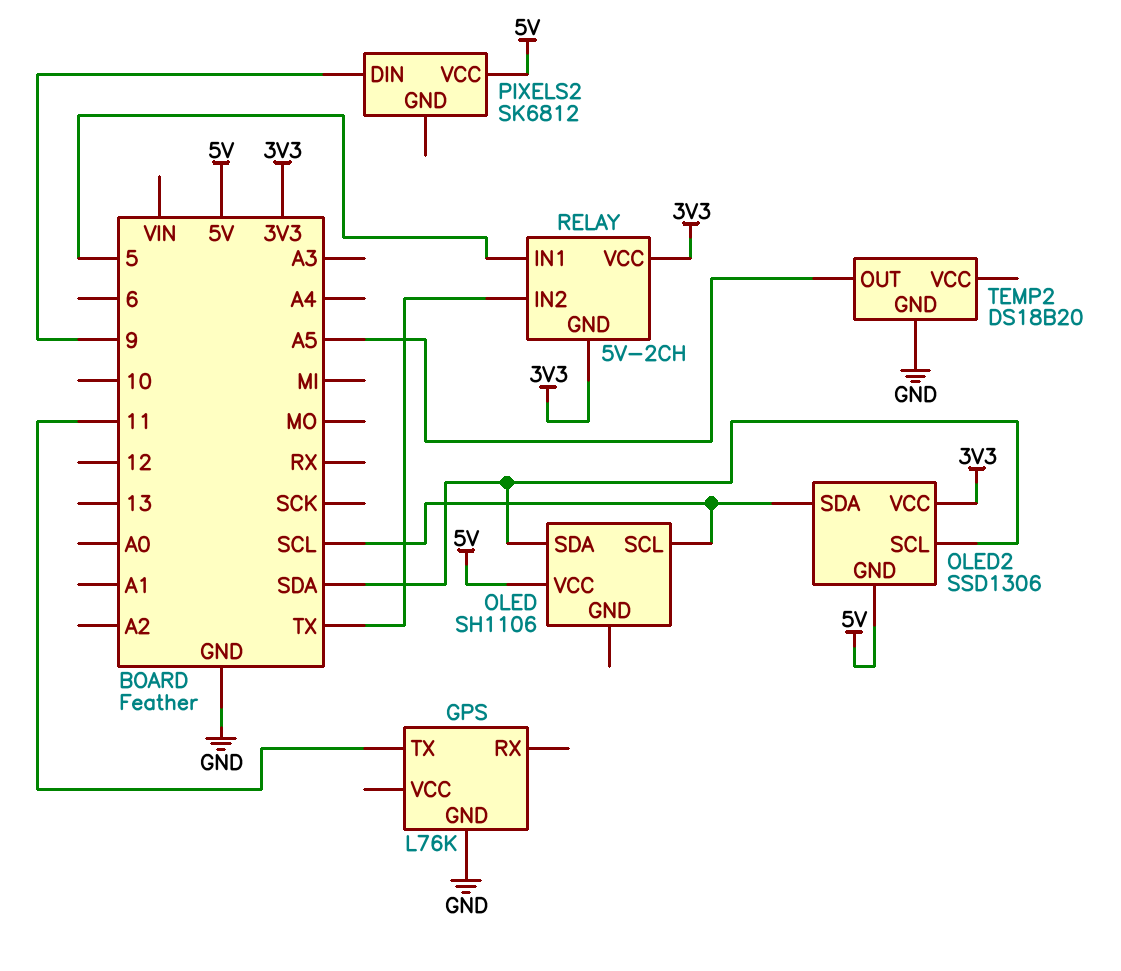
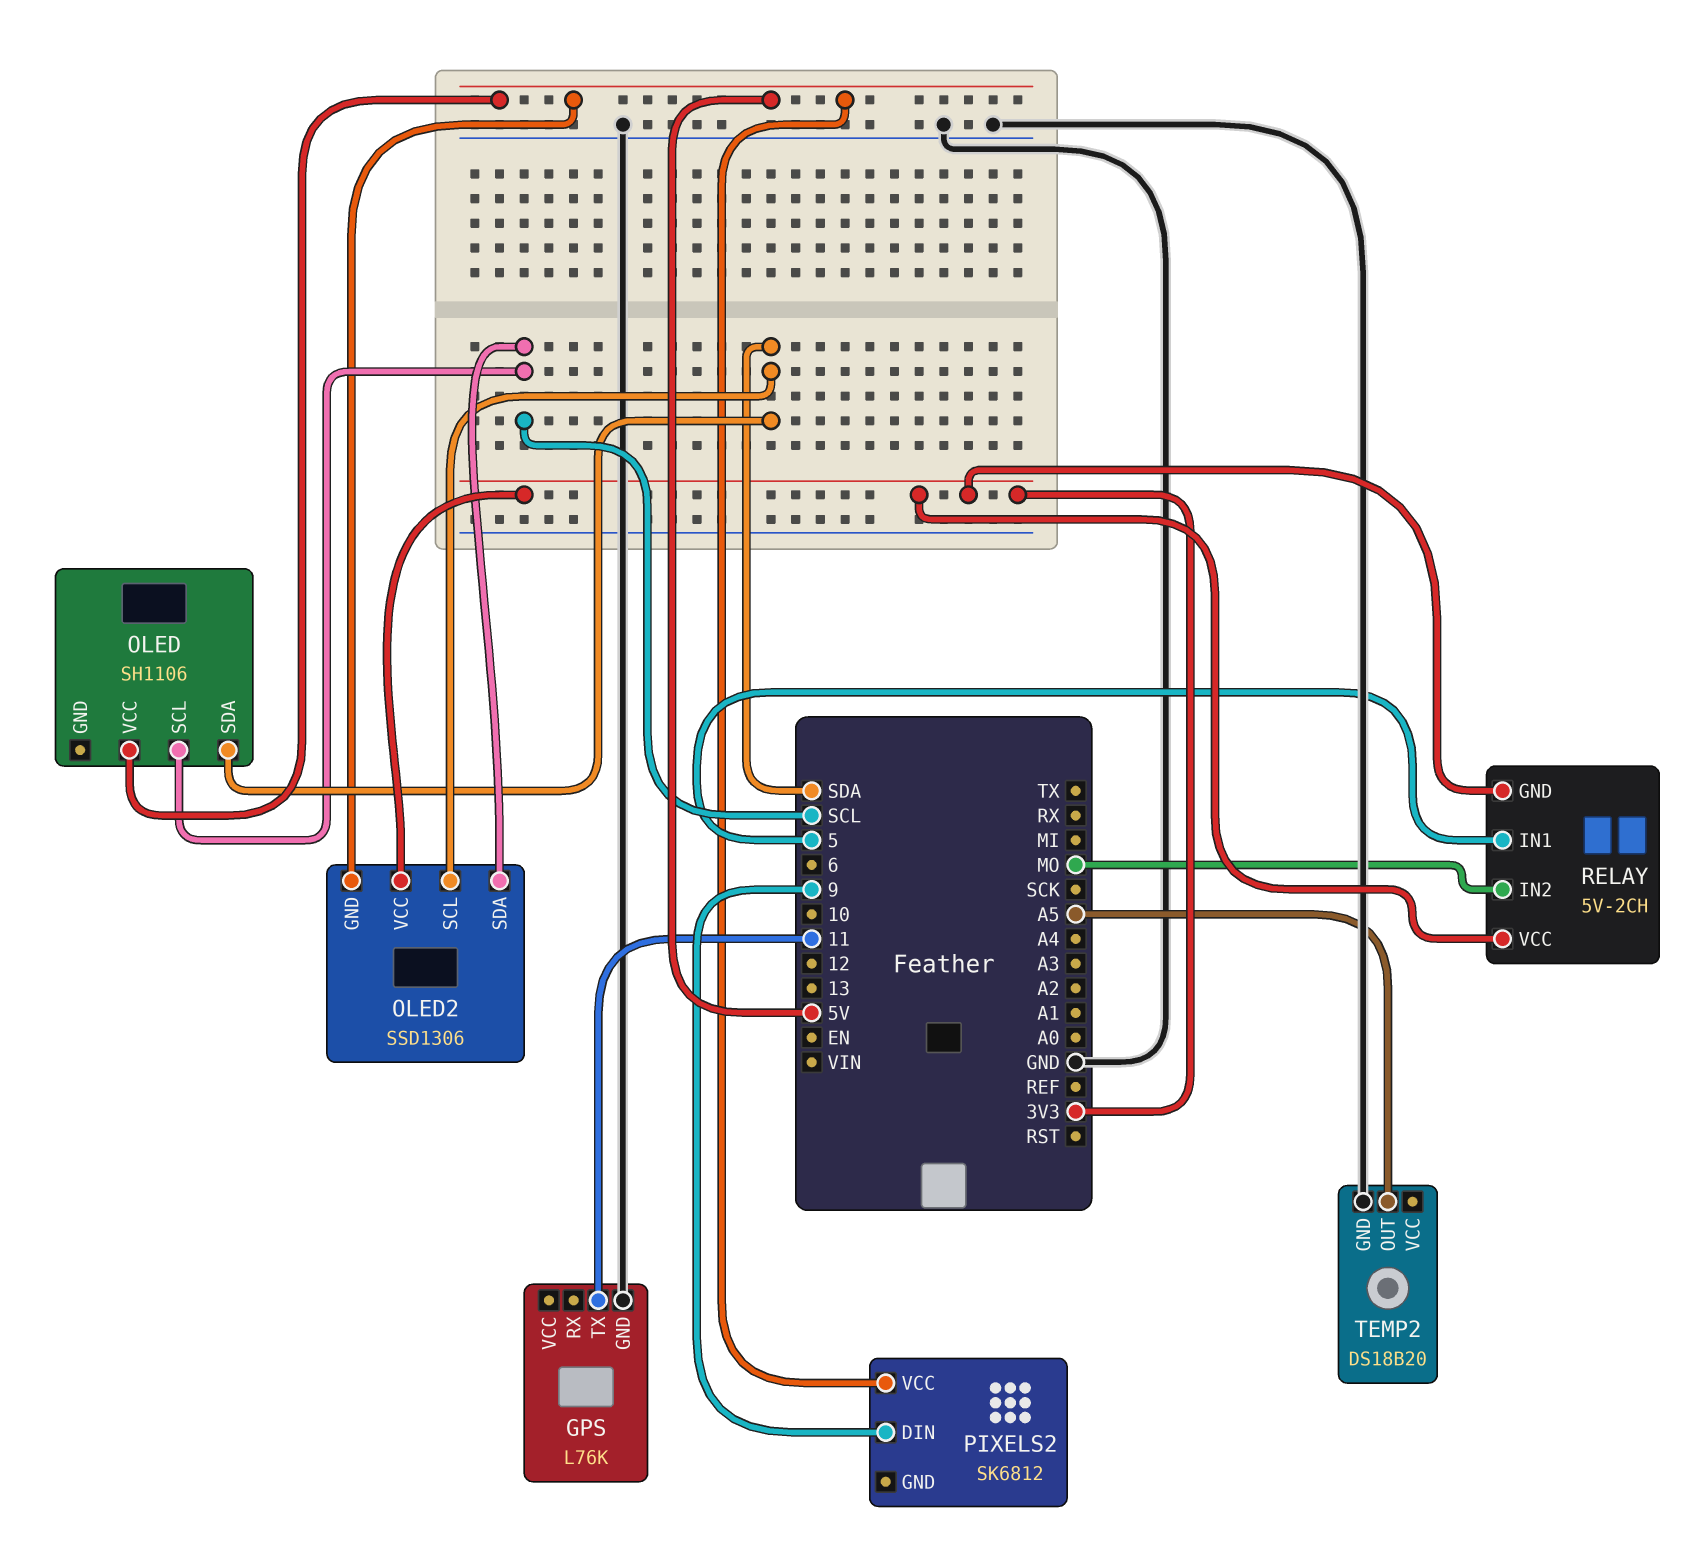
RELAY pin IN2: TX -> MO

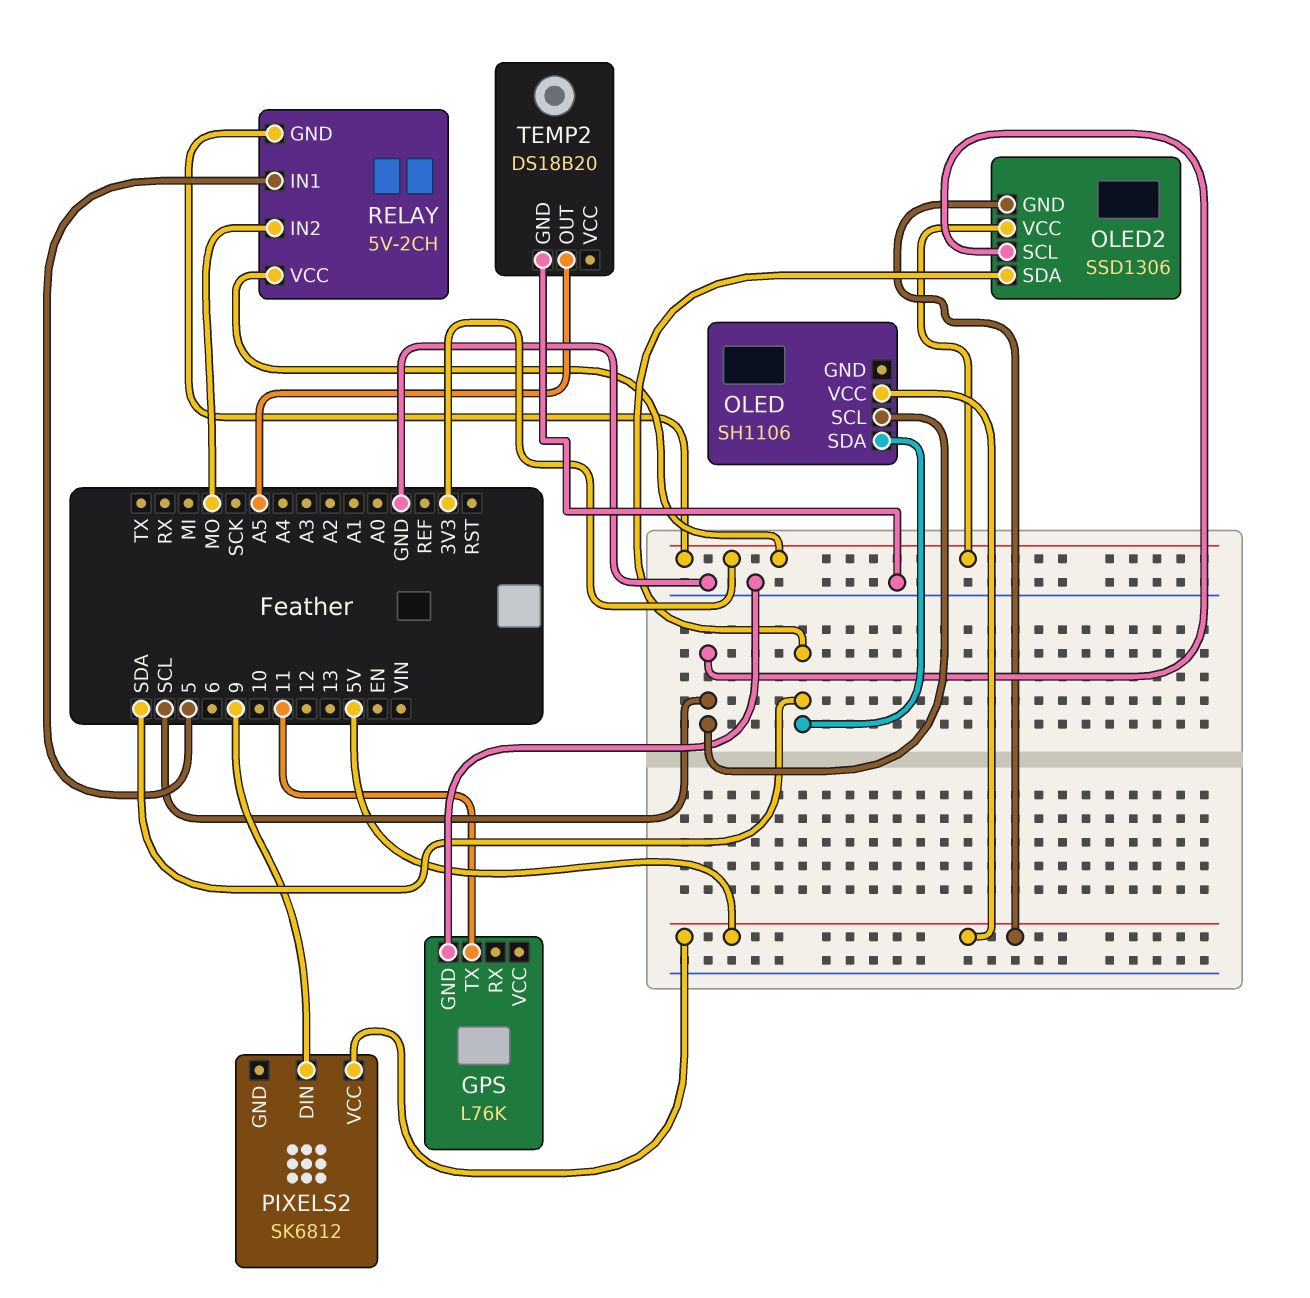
OLED2 pin SCL: SDA -> SCL
OLED2 pin SDA: SCL -> SDA

